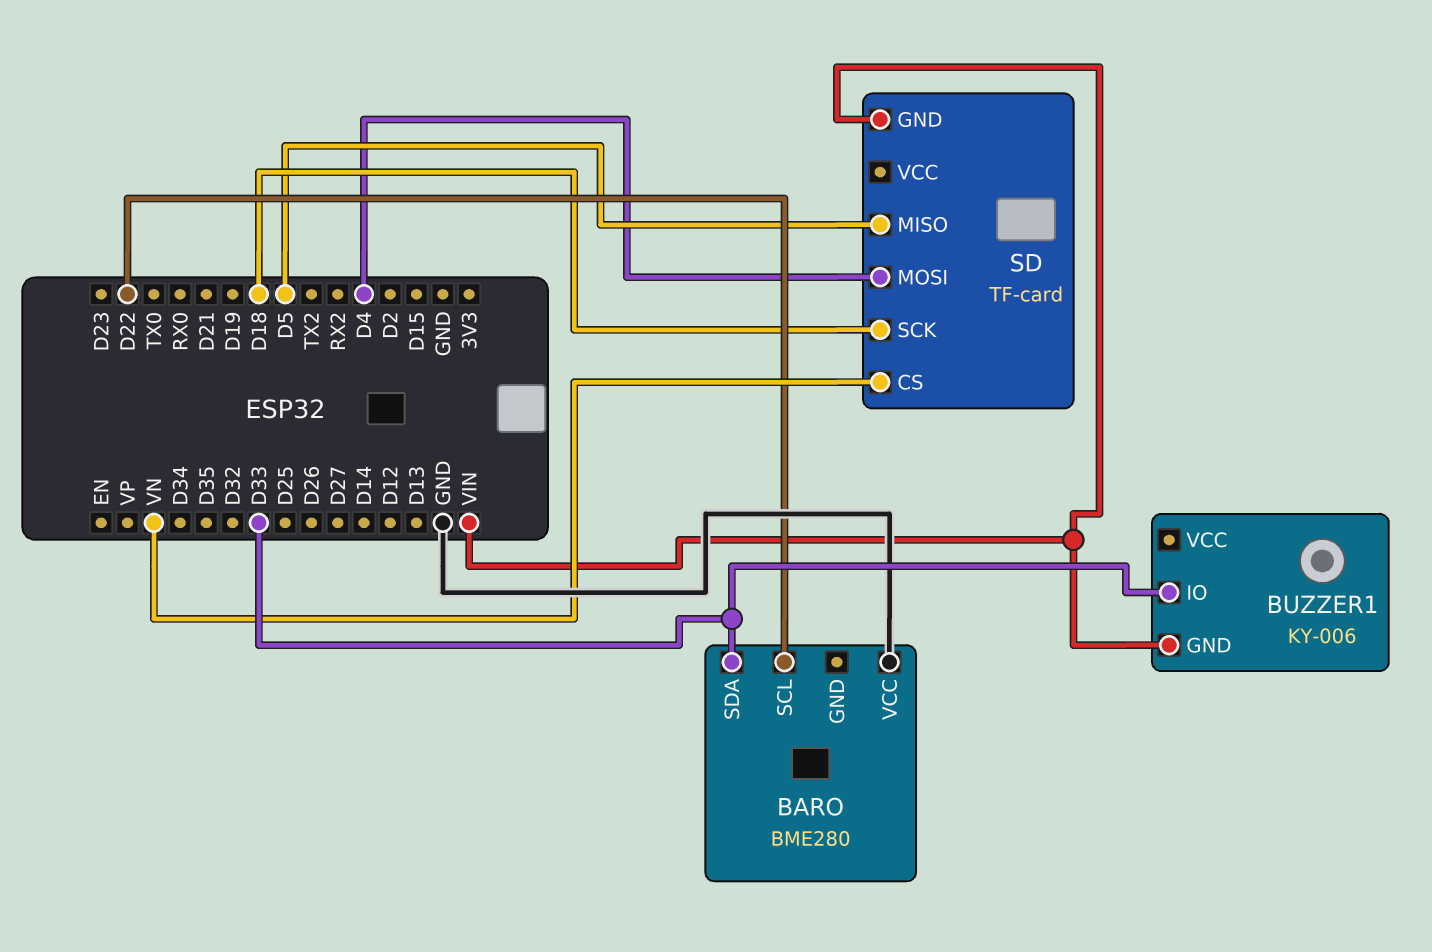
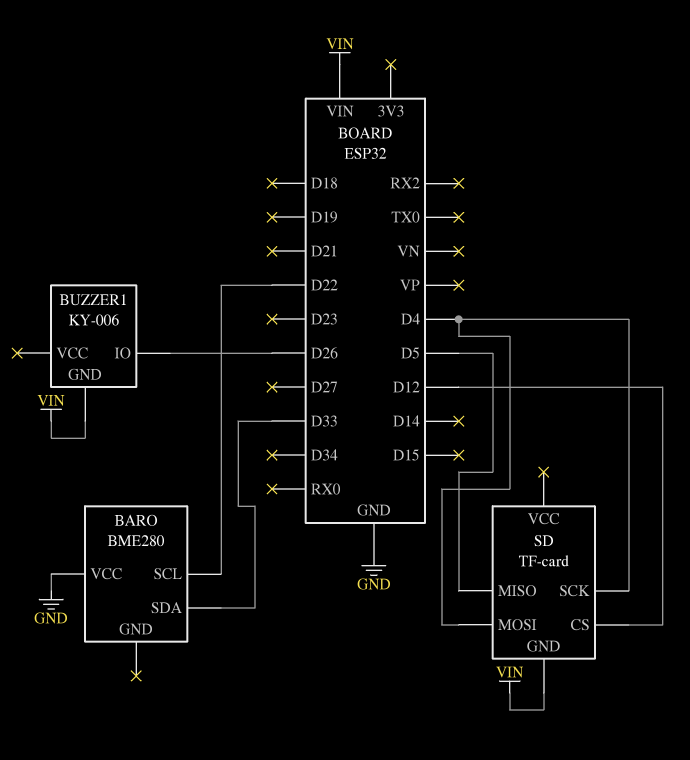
BUZZER1 pin IO: D33 -> D26
SD pin CS: VN -> D12
SD pin SCK: D18 -> D4

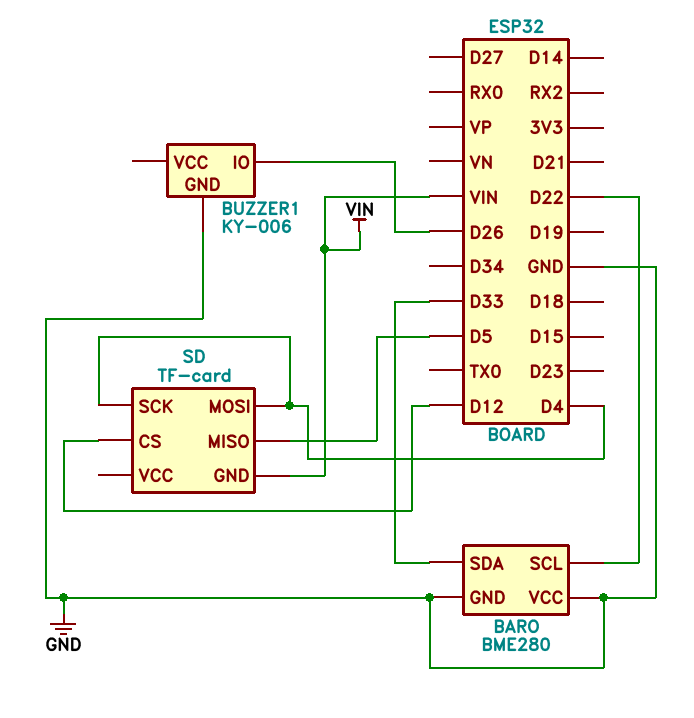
BARO pin GND: none -> GND
BUZZER1 pin GND: VIN -> GND

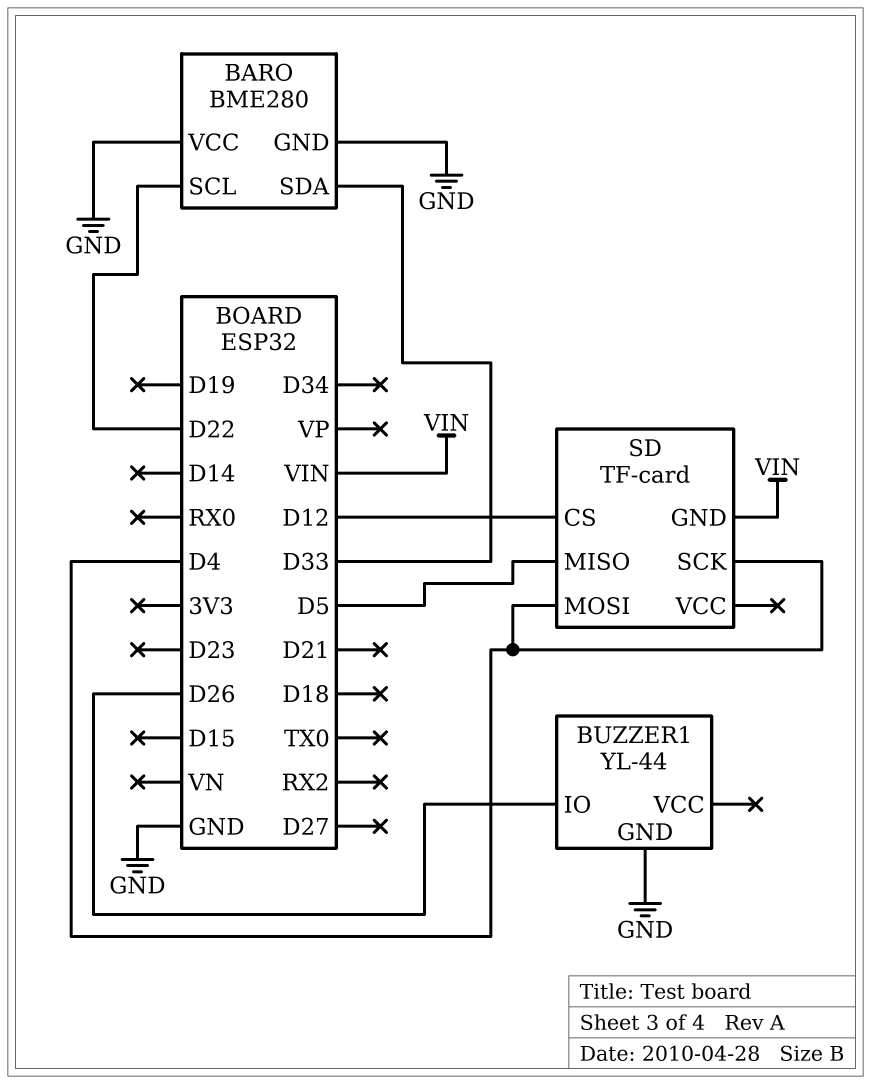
BUZZER1: KY-006 -> YL-44

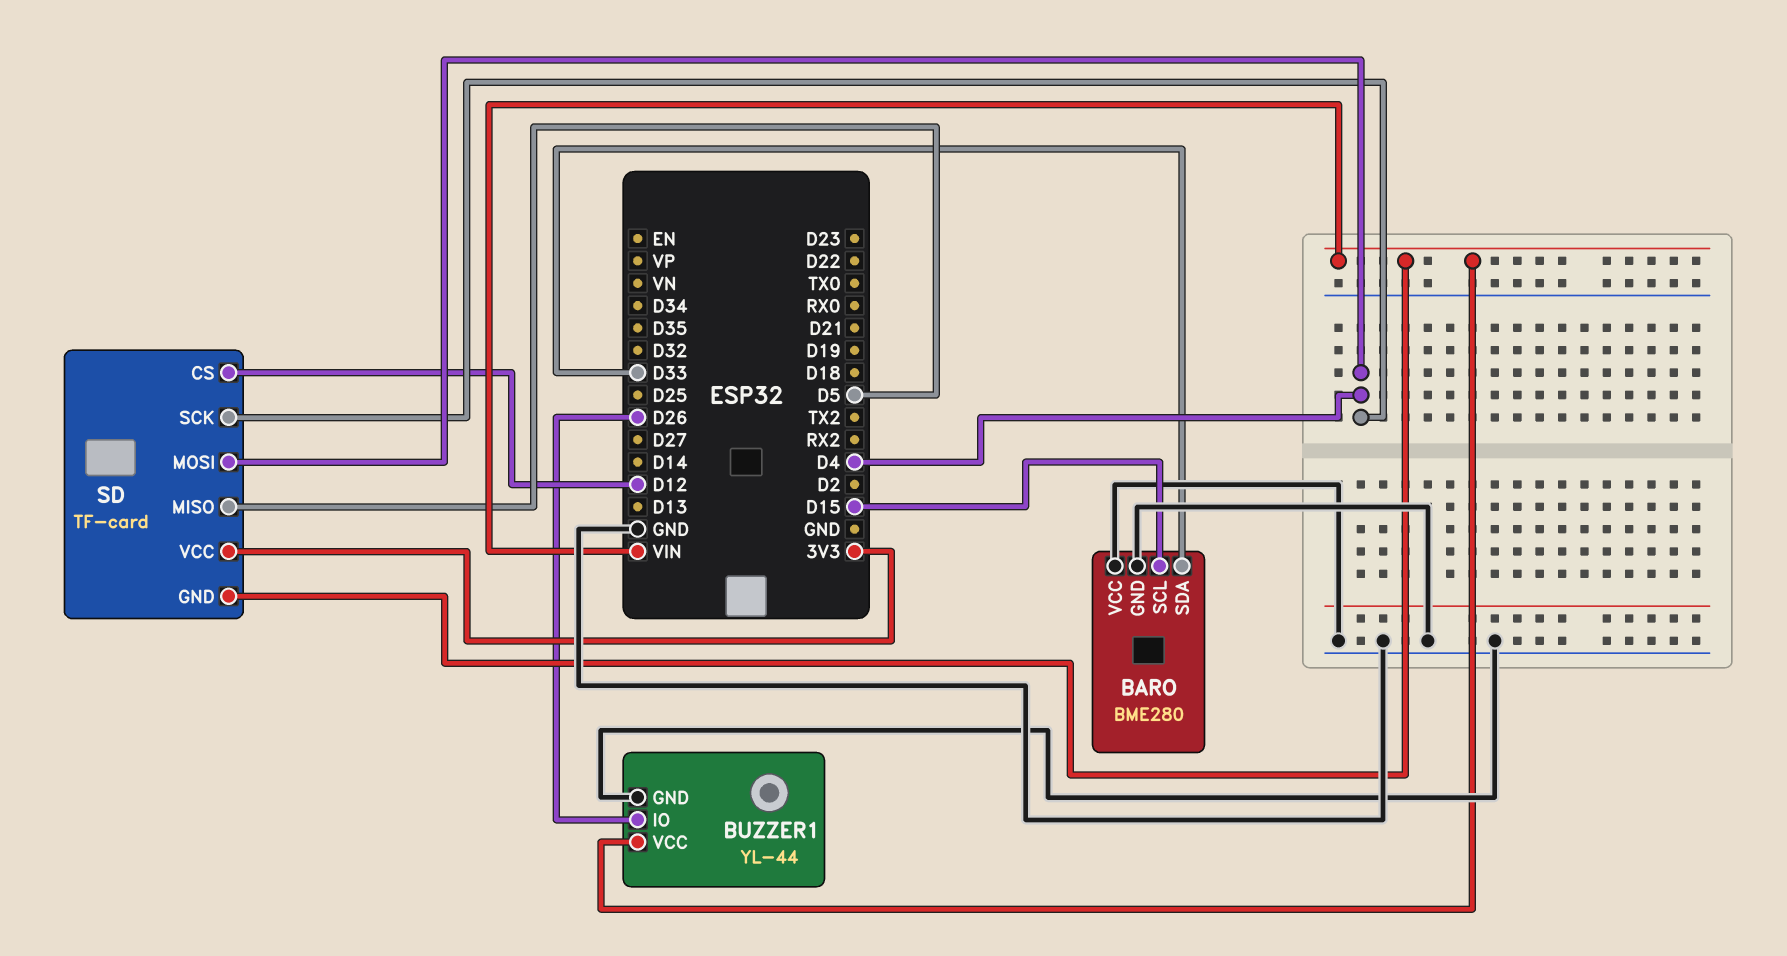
BARO pin SCL: D22 -> D15
BUZZER1 pin VCC: none -> VIN
SD pin VCC: none -> 3V3

